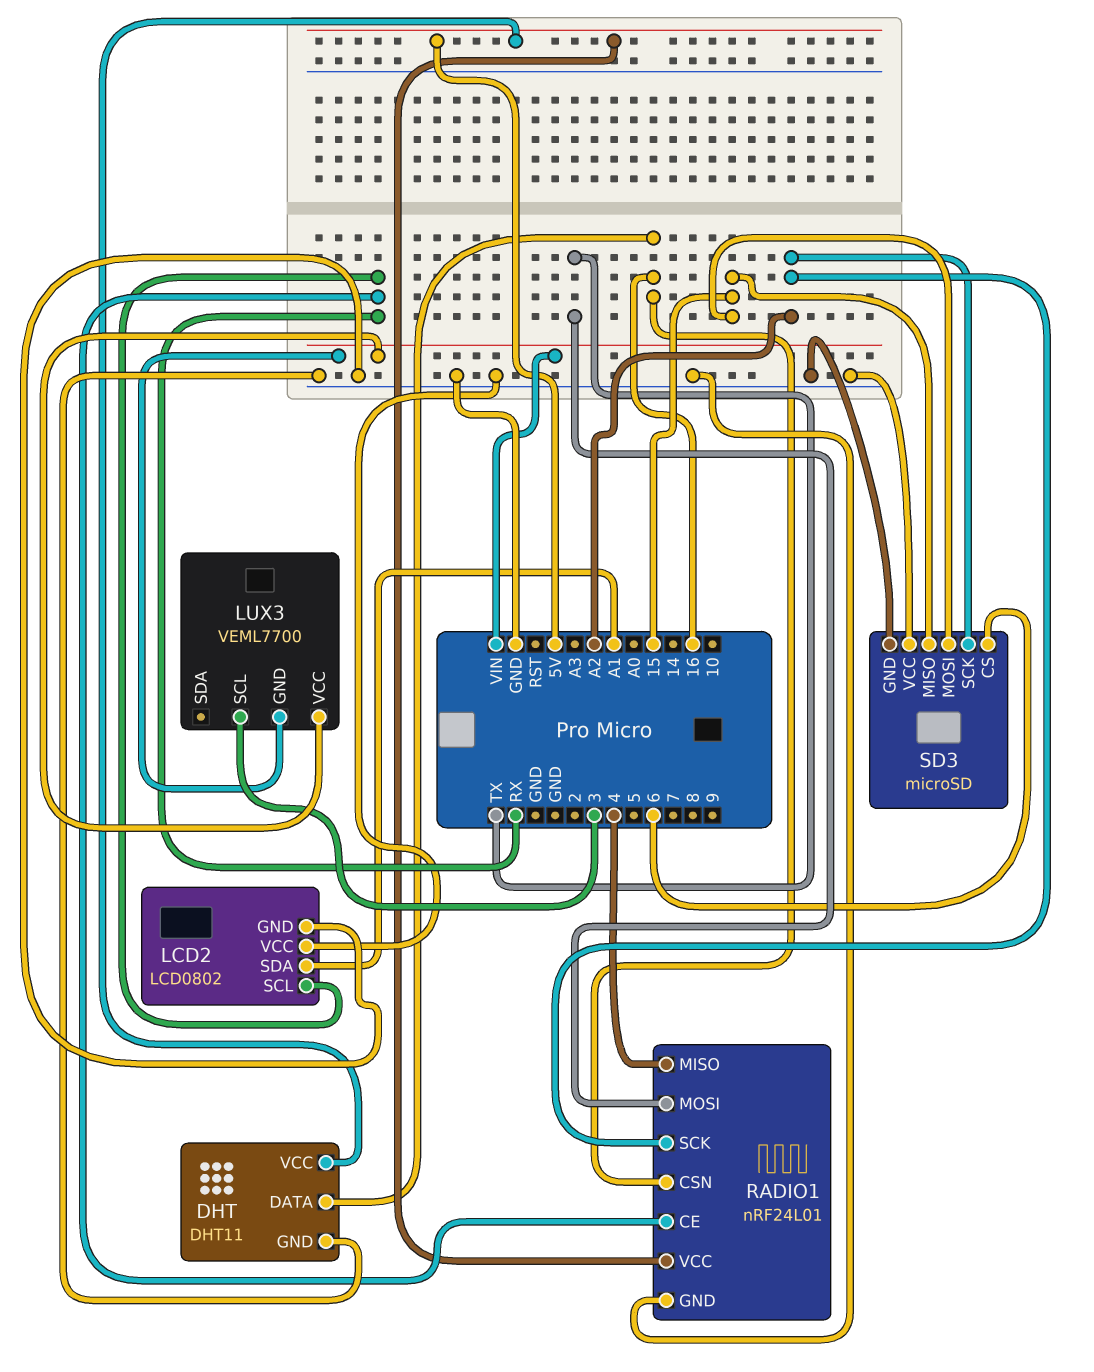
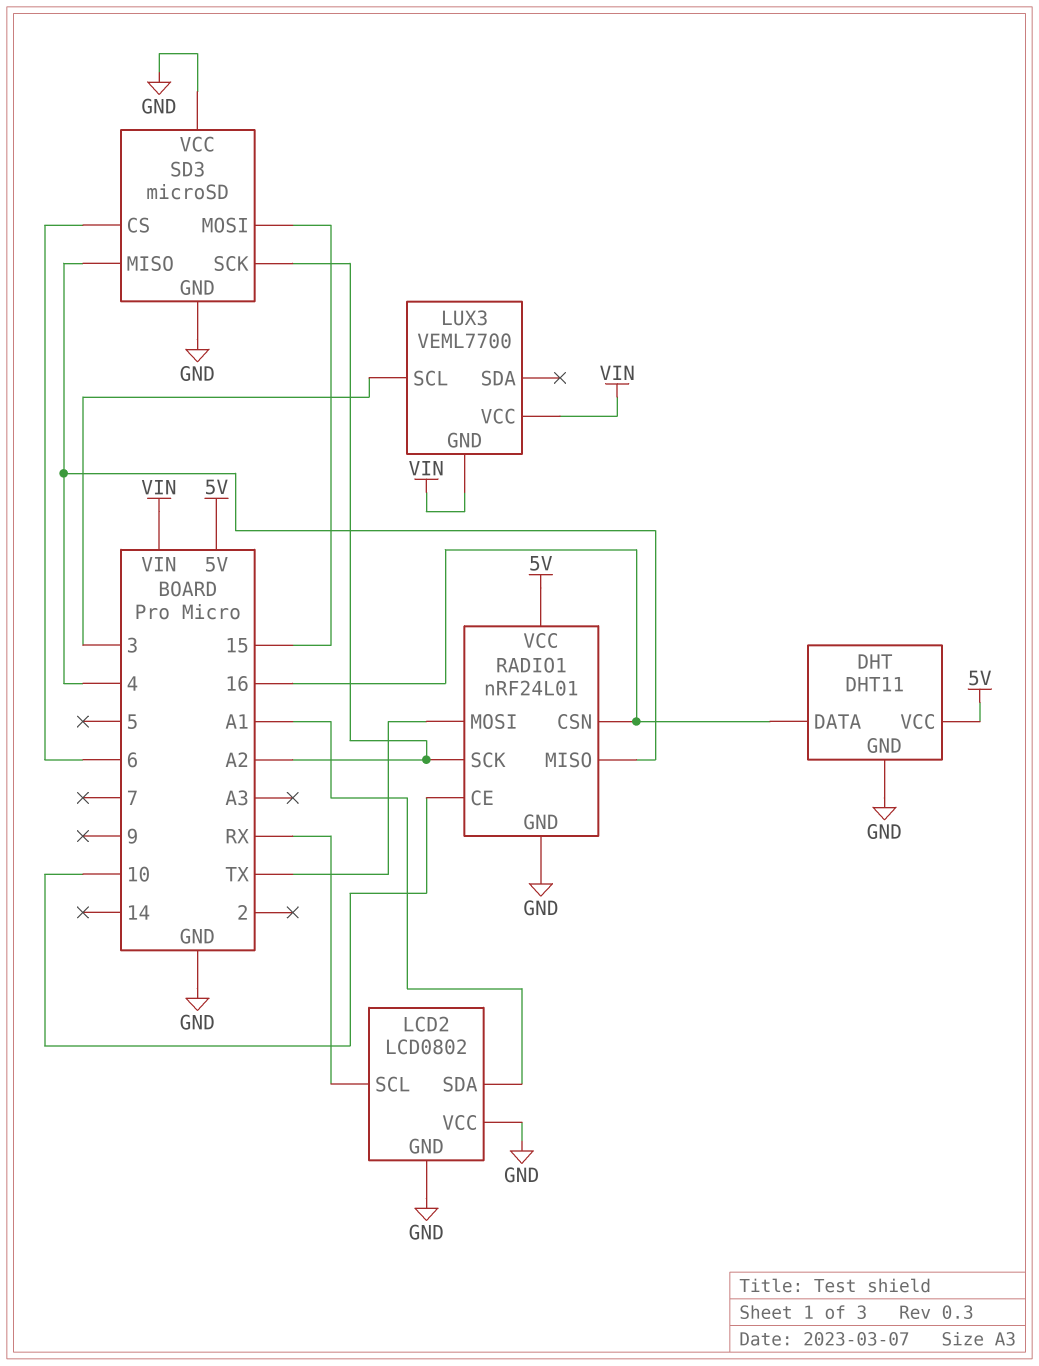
RADIO1 pin CE: RX -> 10
SD3 pin MISO: 15 -> 4

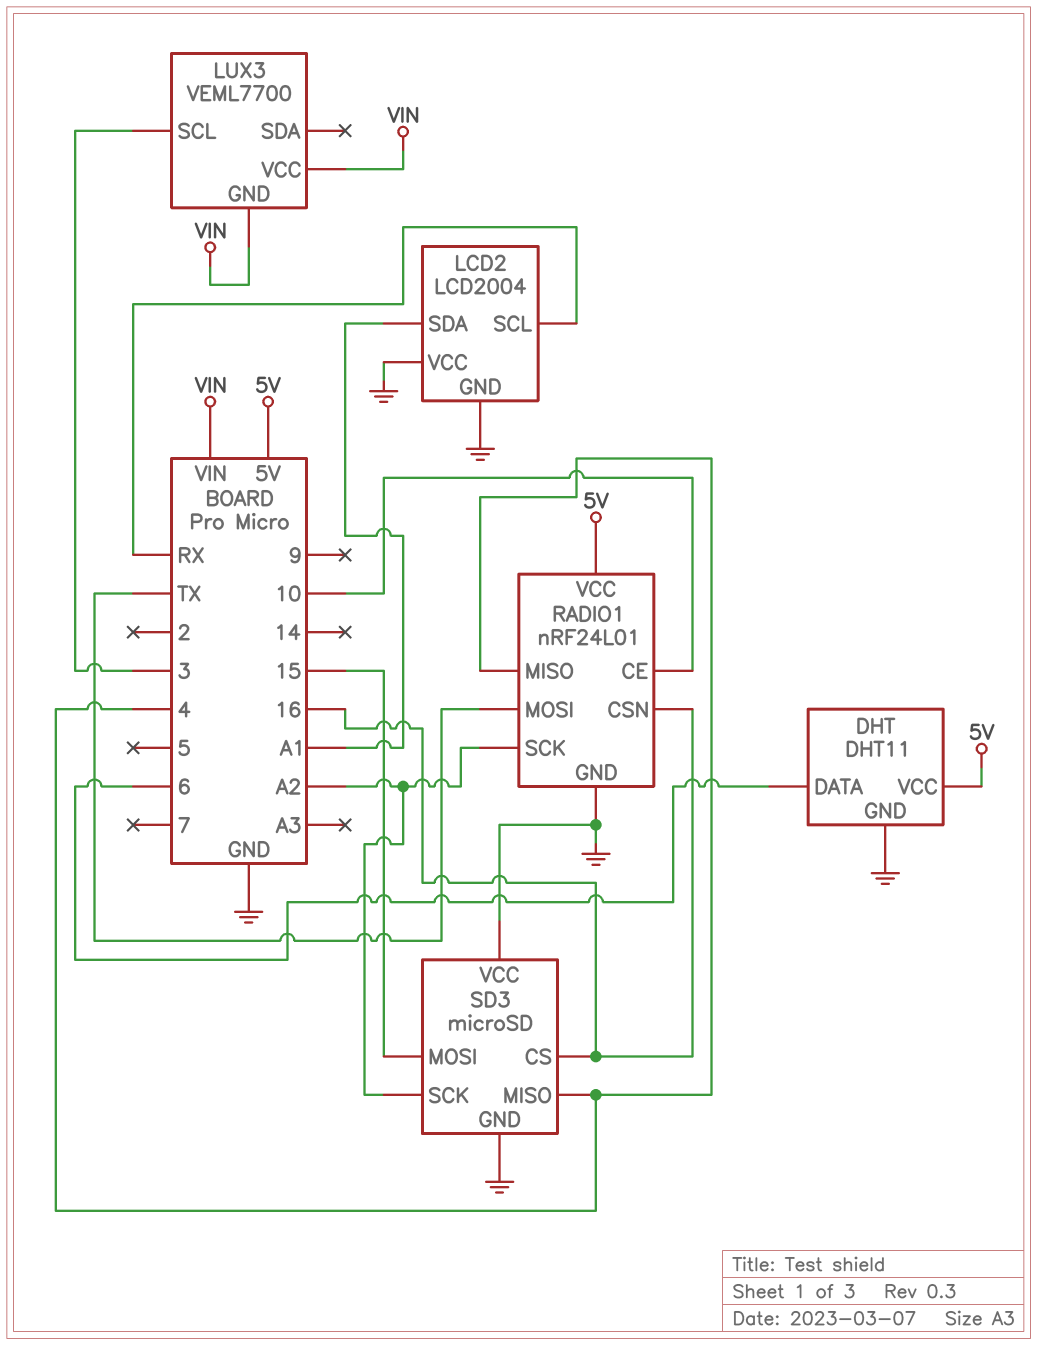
DHT pin DATA: 16 -> 6
LCD2: LCD0802 -> LCD2004
SD3 pin CS: 6 -> 16

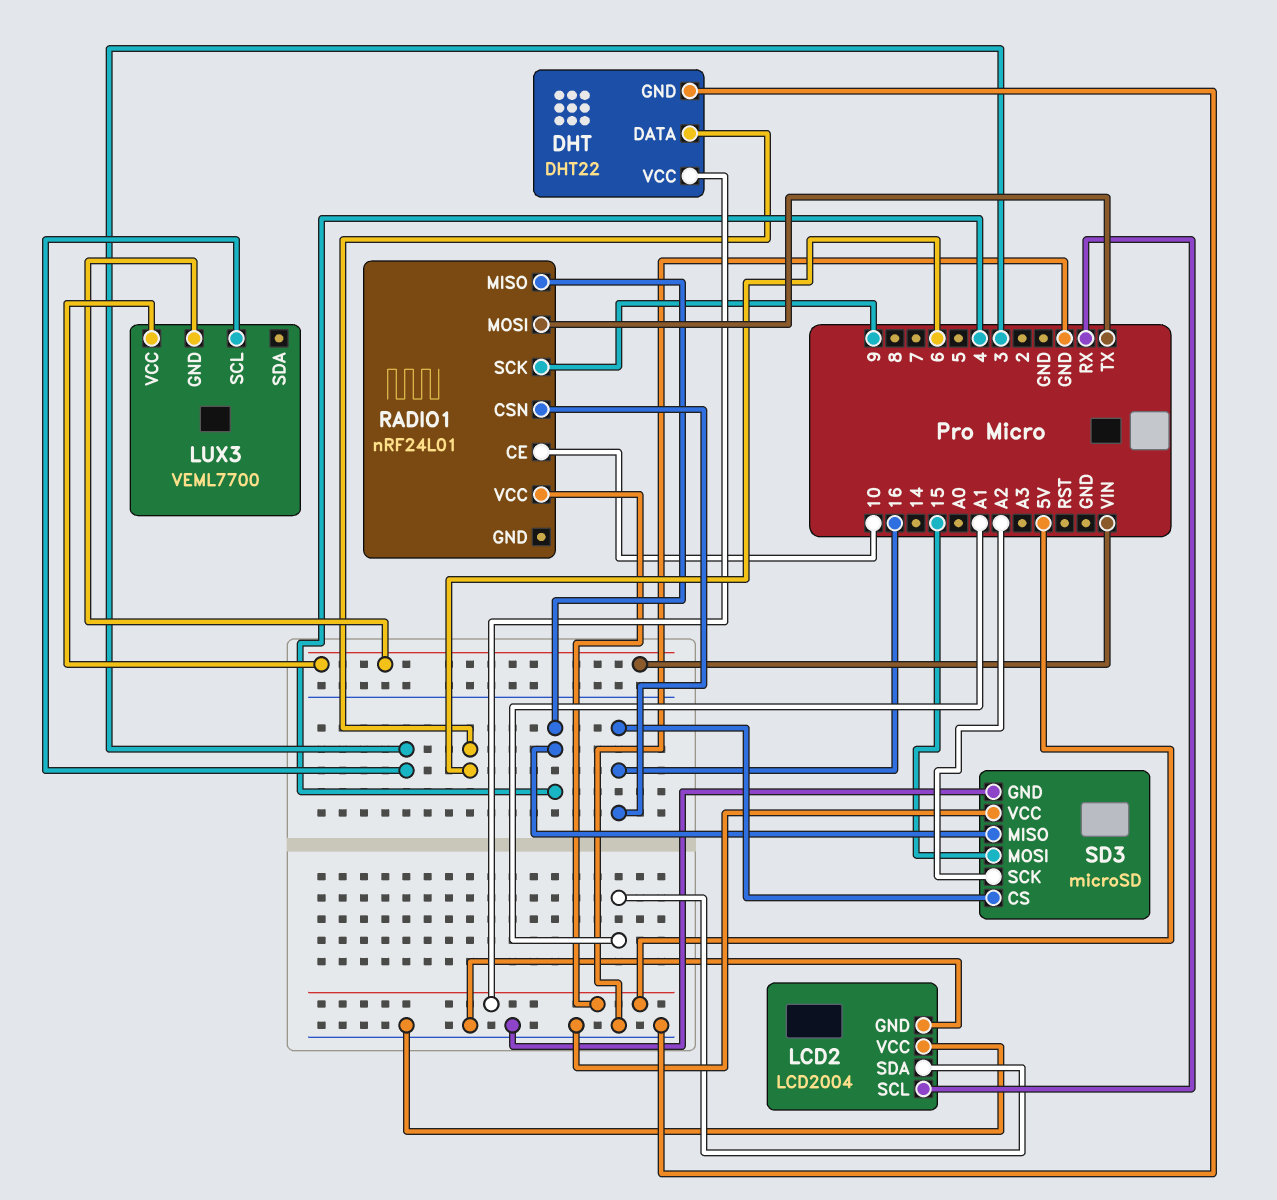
DHT: DHT11 -> DHT22
RADIO1 pin GND: GND -> none
RADIO1 pin SCK: A2 -> 9

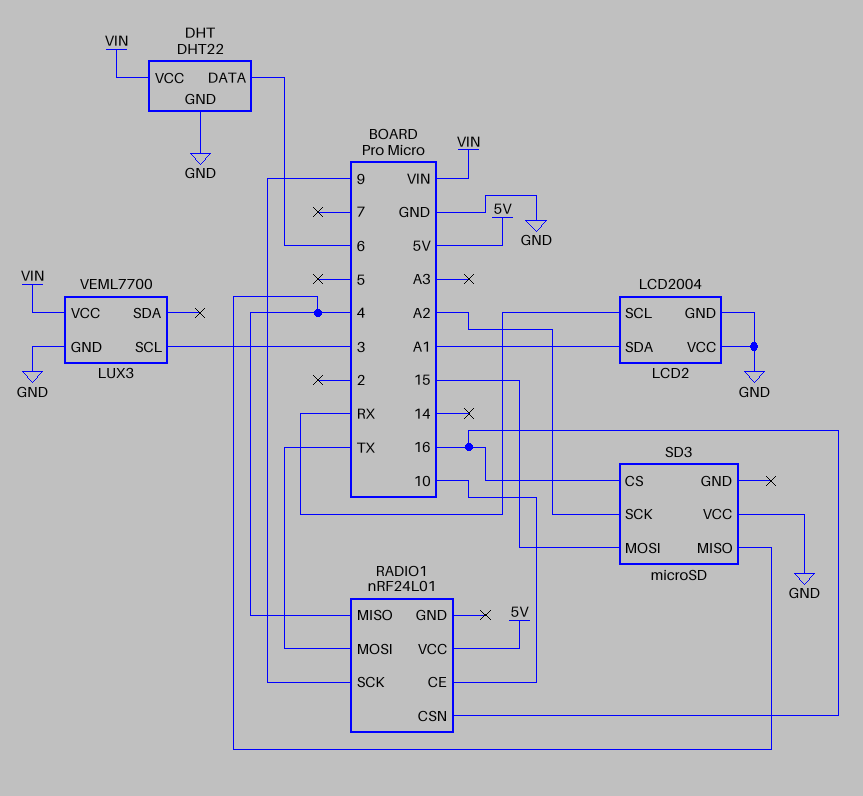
DHT pin VCC: 5V -> VIN
LUX3 pin GND: VIN -> GND
SD3 pin GND: GND -> none

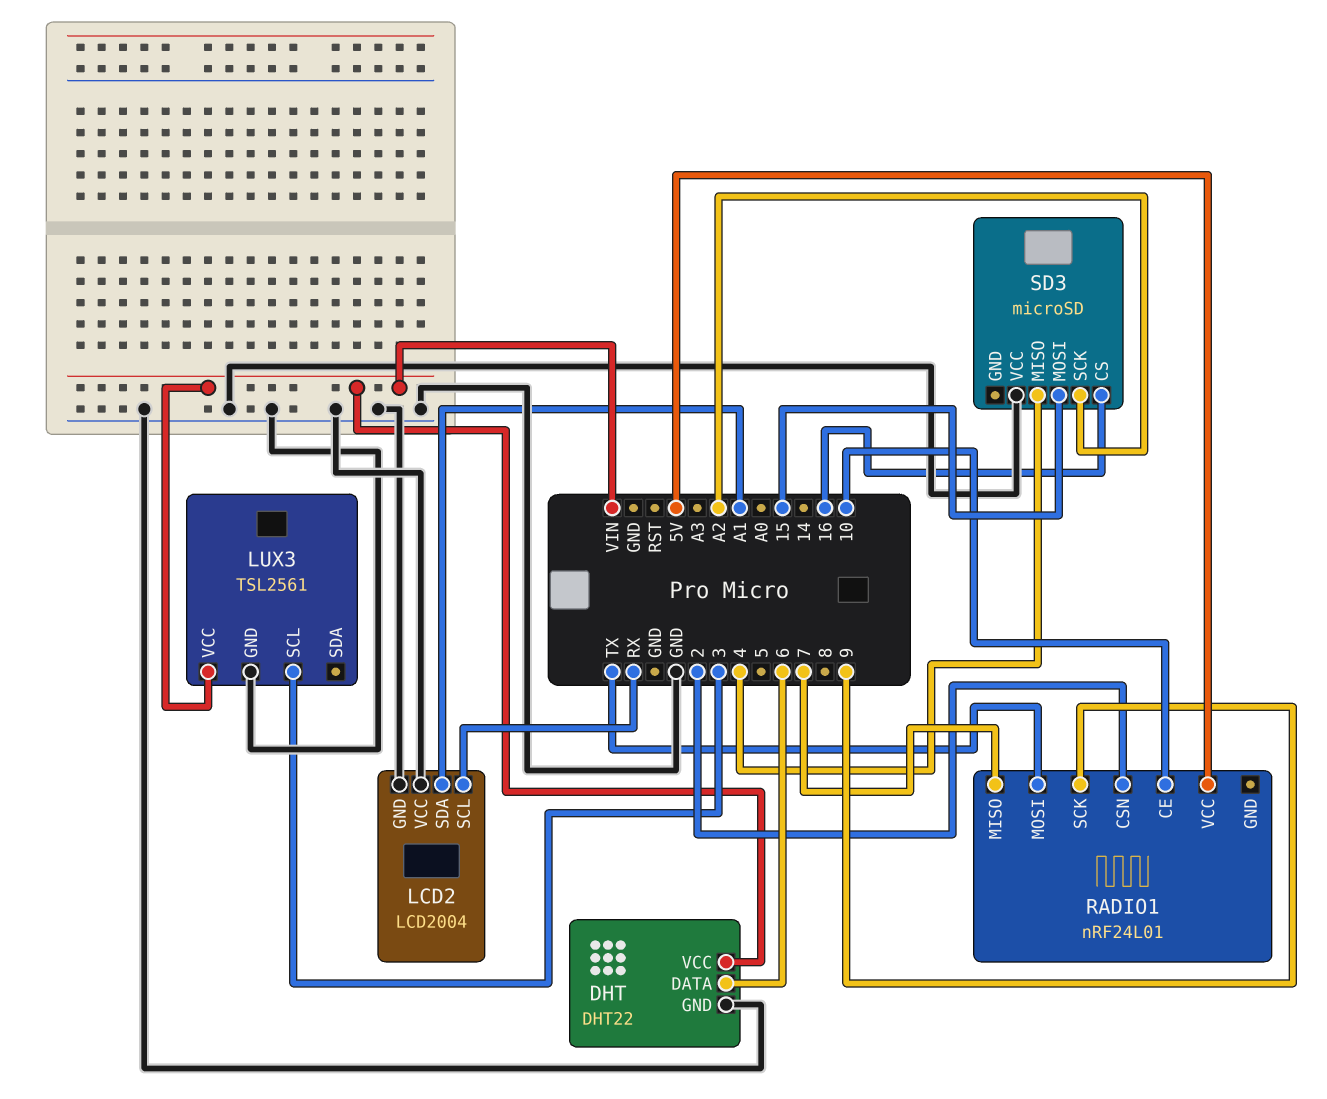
LUX3: VEML7700 -> TSL2561
RADIO1 pin CSN: 16 -> 2
RADIO1 pin MISO: 4 -> 7

